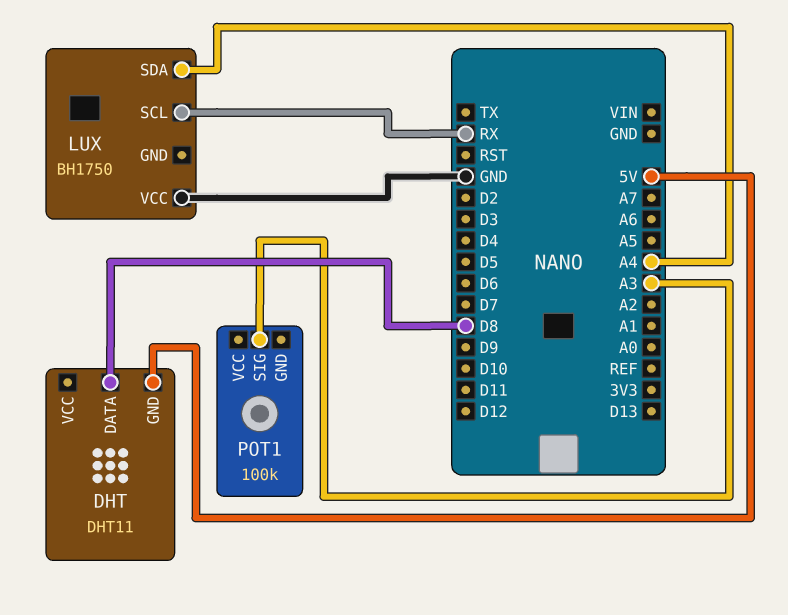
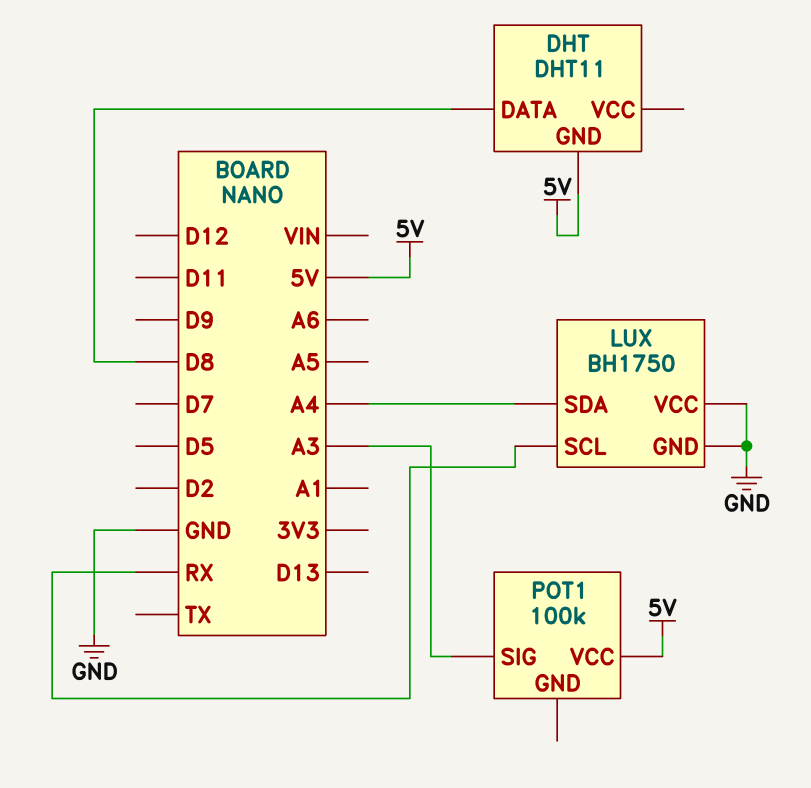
LUX pin GND: none -> GND
POT1 pin VCC: none -> 5V

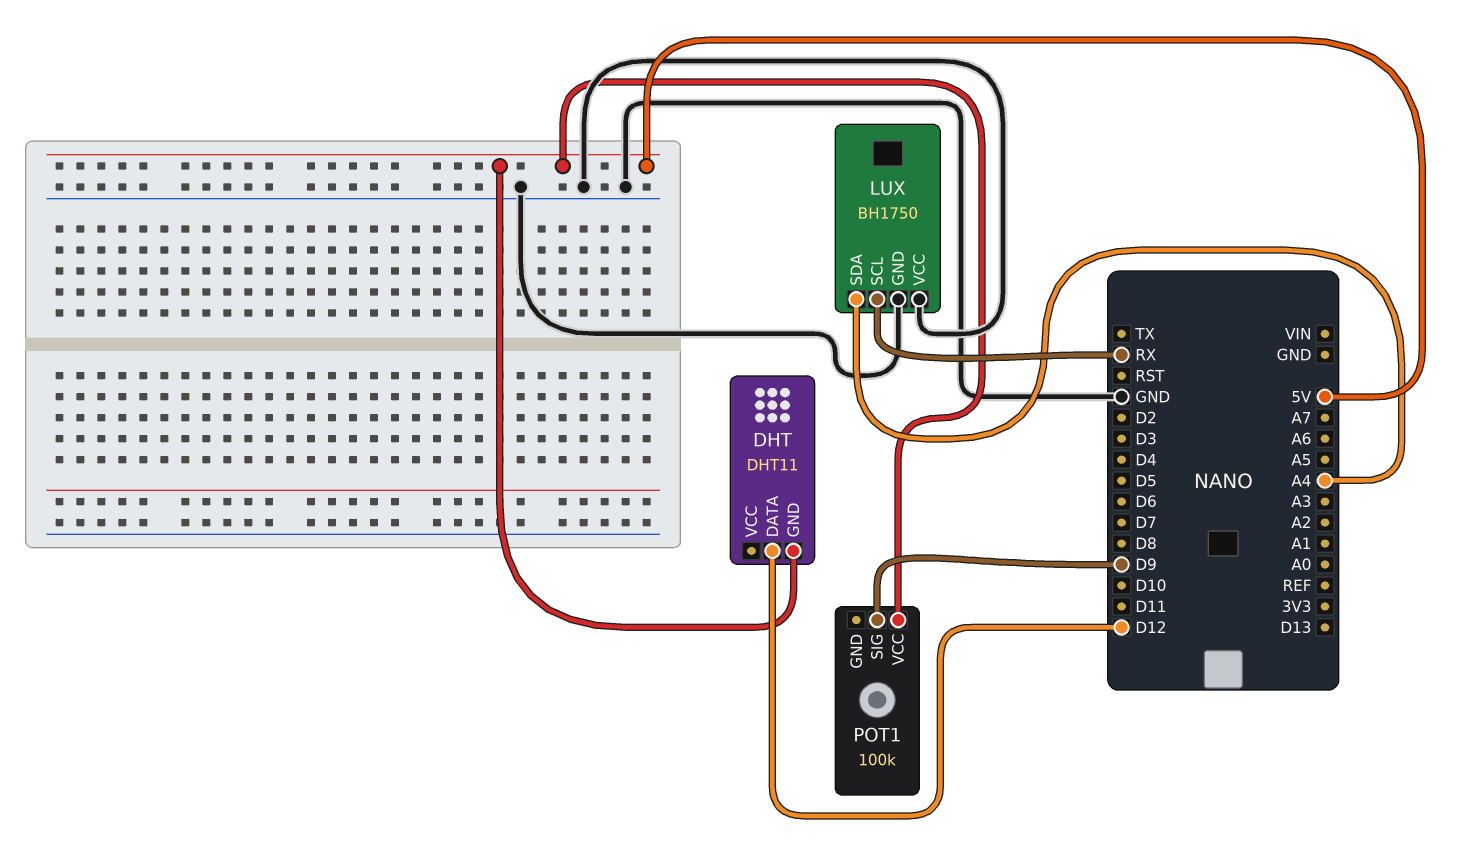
DHT pin DATA: D8 -> D12
POT1 pin SIG: A3 -> D9

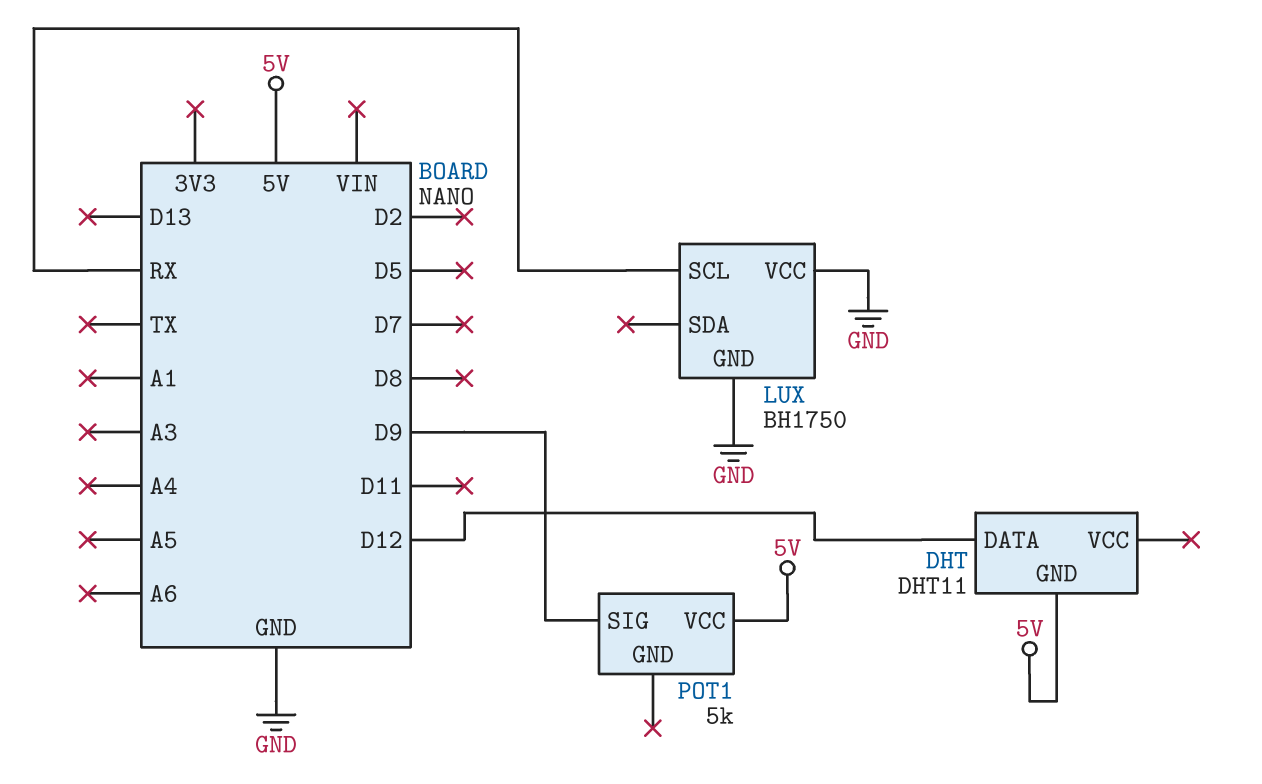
LUX pin SDA: A4 -> none
POT1: 100k -> 5k

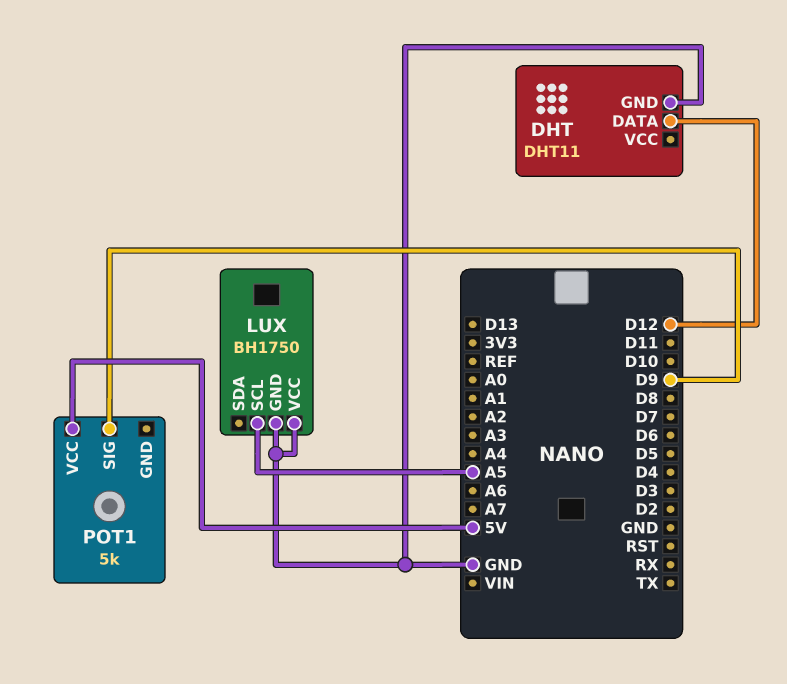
DHT pin GND: 5V -> GND
LUX pin SCL: RX -> A5

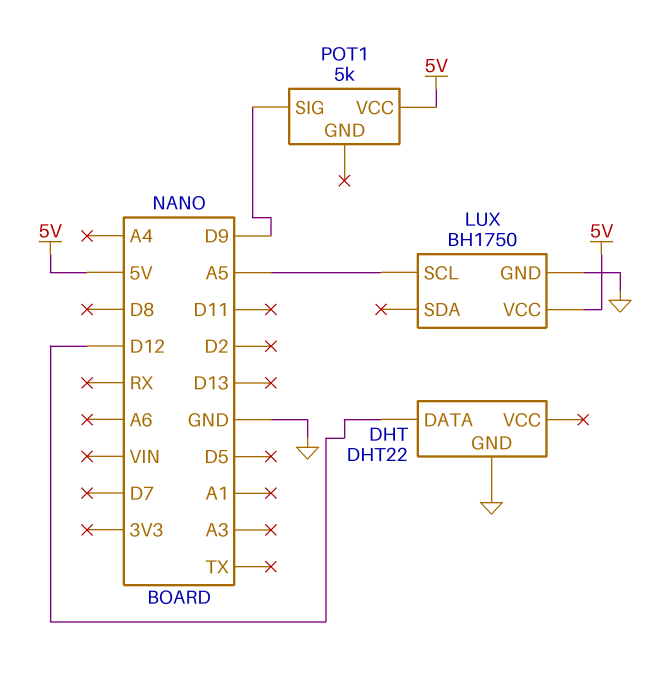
DHT: DHT11 -> DHT22
LUX pin VCC: GND -> 5V

